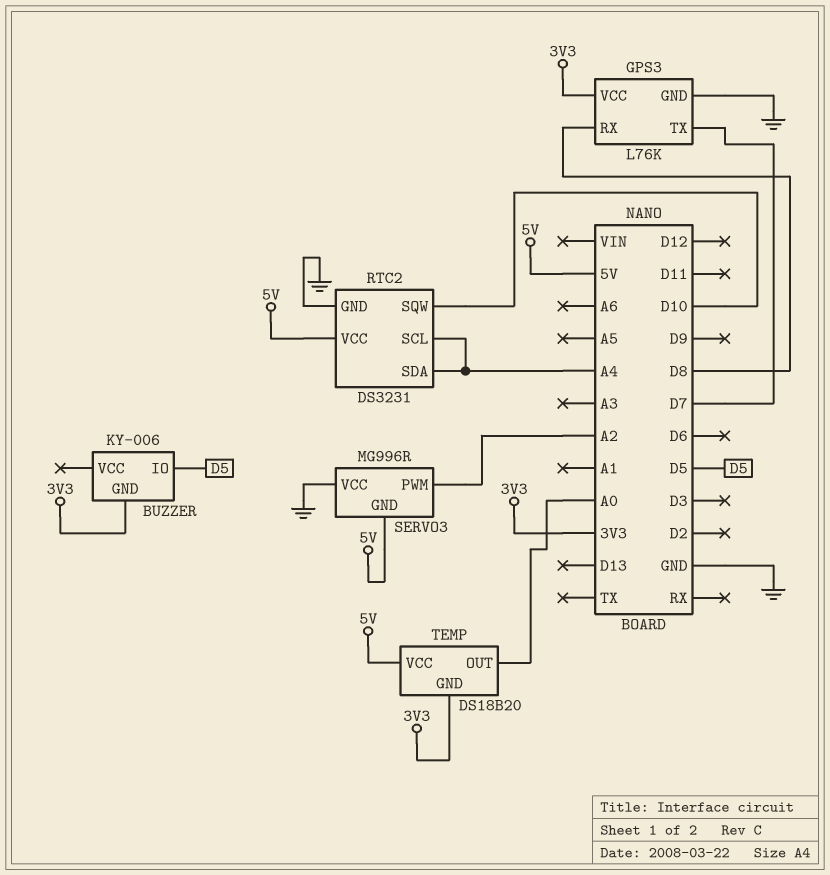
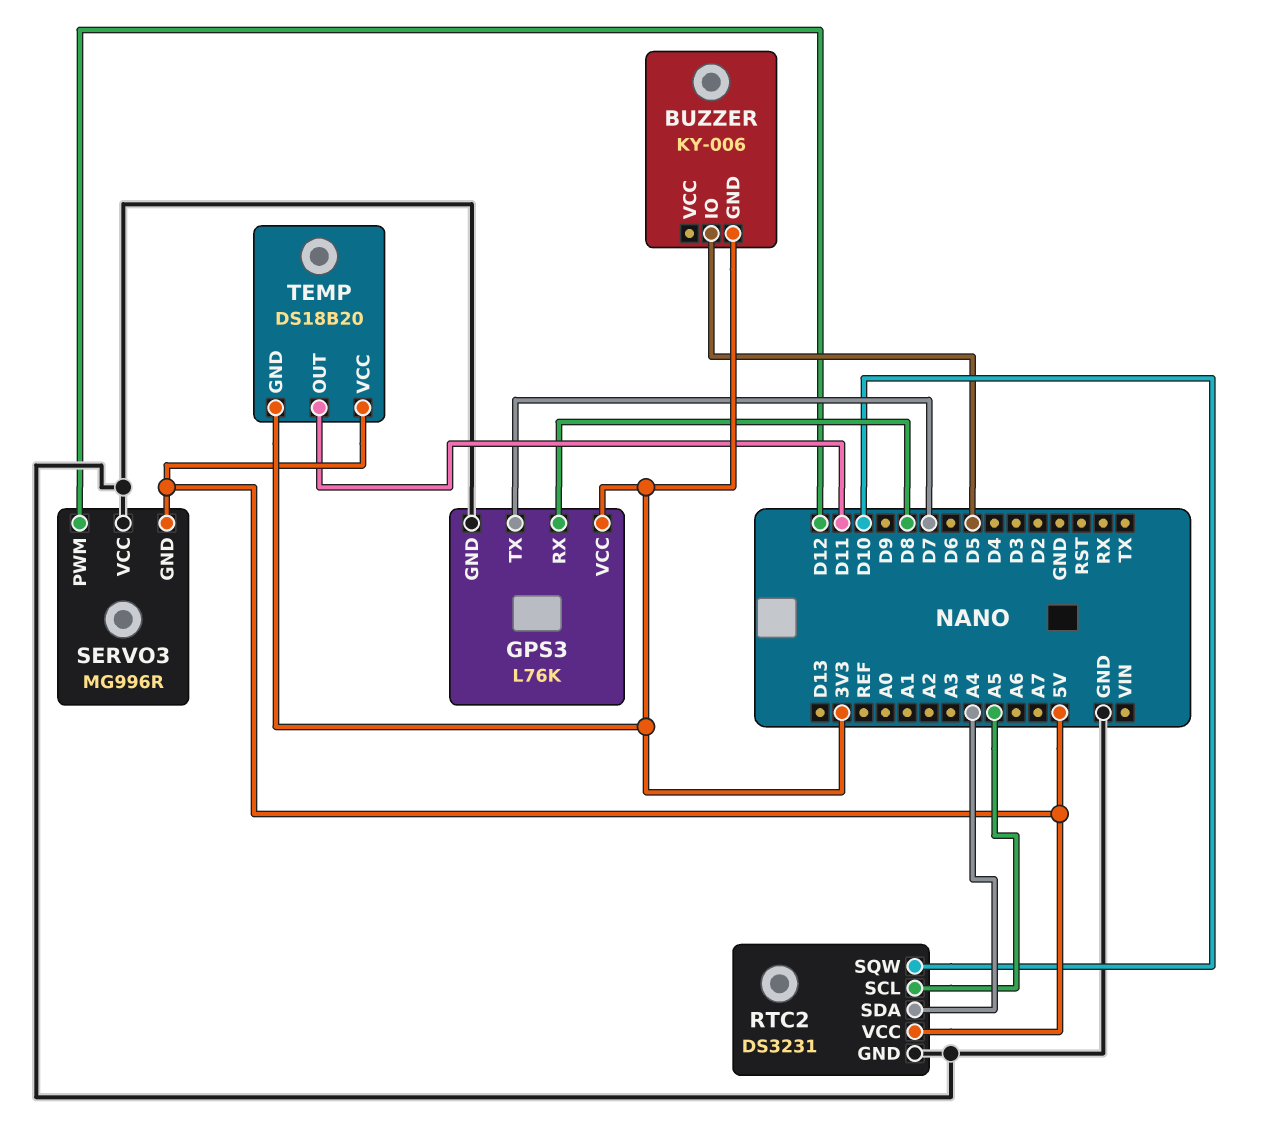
RTC2 pin SCL: A4 -> A5
SERVO3 pin PWM: A2 -> D12
TEMP pin OUT: A0 -> D11

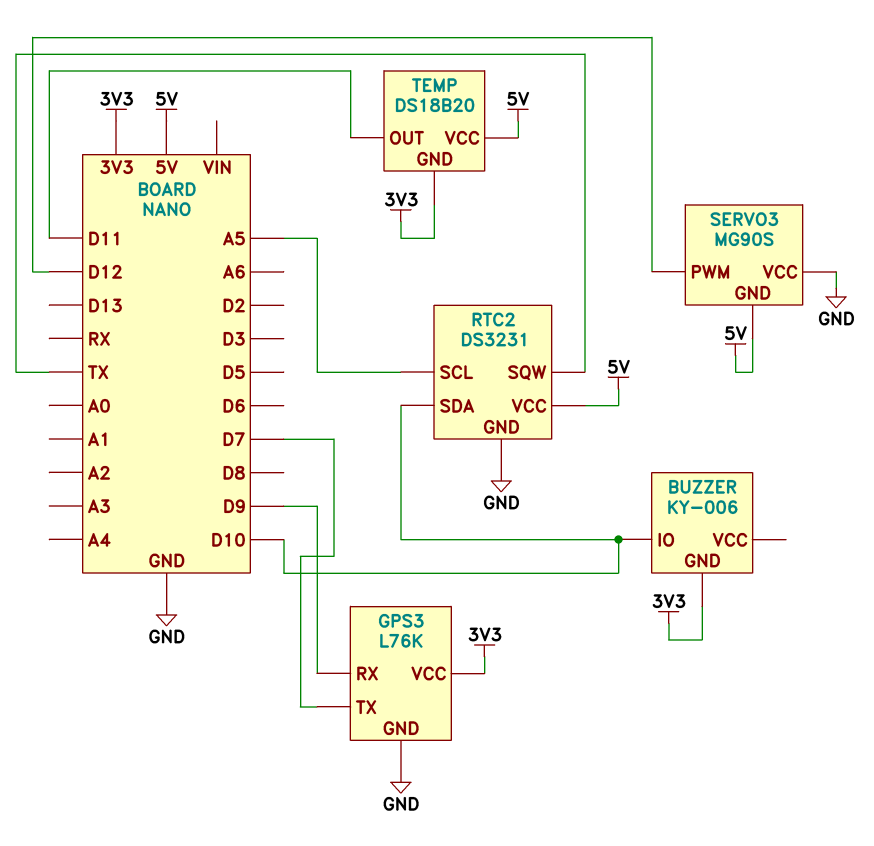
BUZZER pin IO: D5 -> D10
GPS3 pin RX: D8 -> D9
RTC2 pin SDA: A4 -> D10
RTC2 pin SQW: D10 -> TX
SERVO3: MG996R -> MG90S

